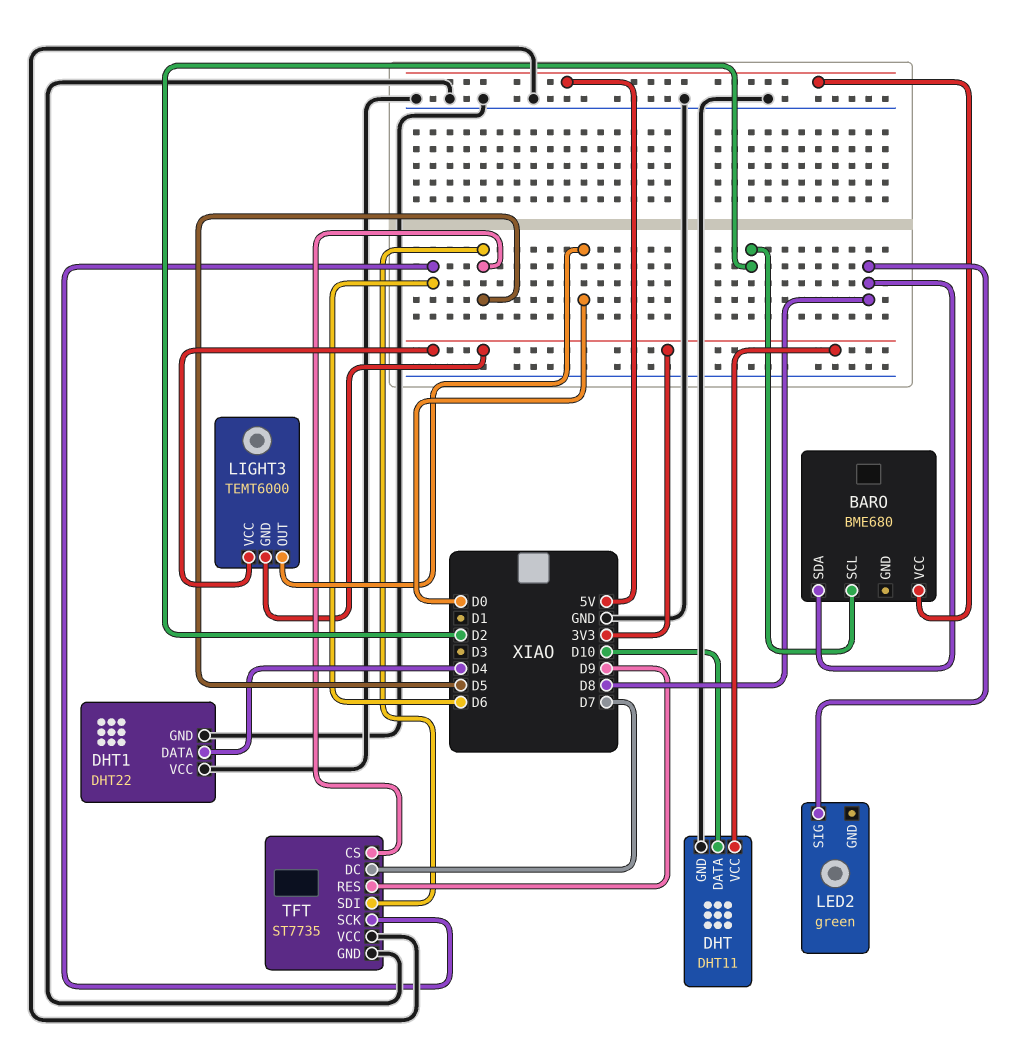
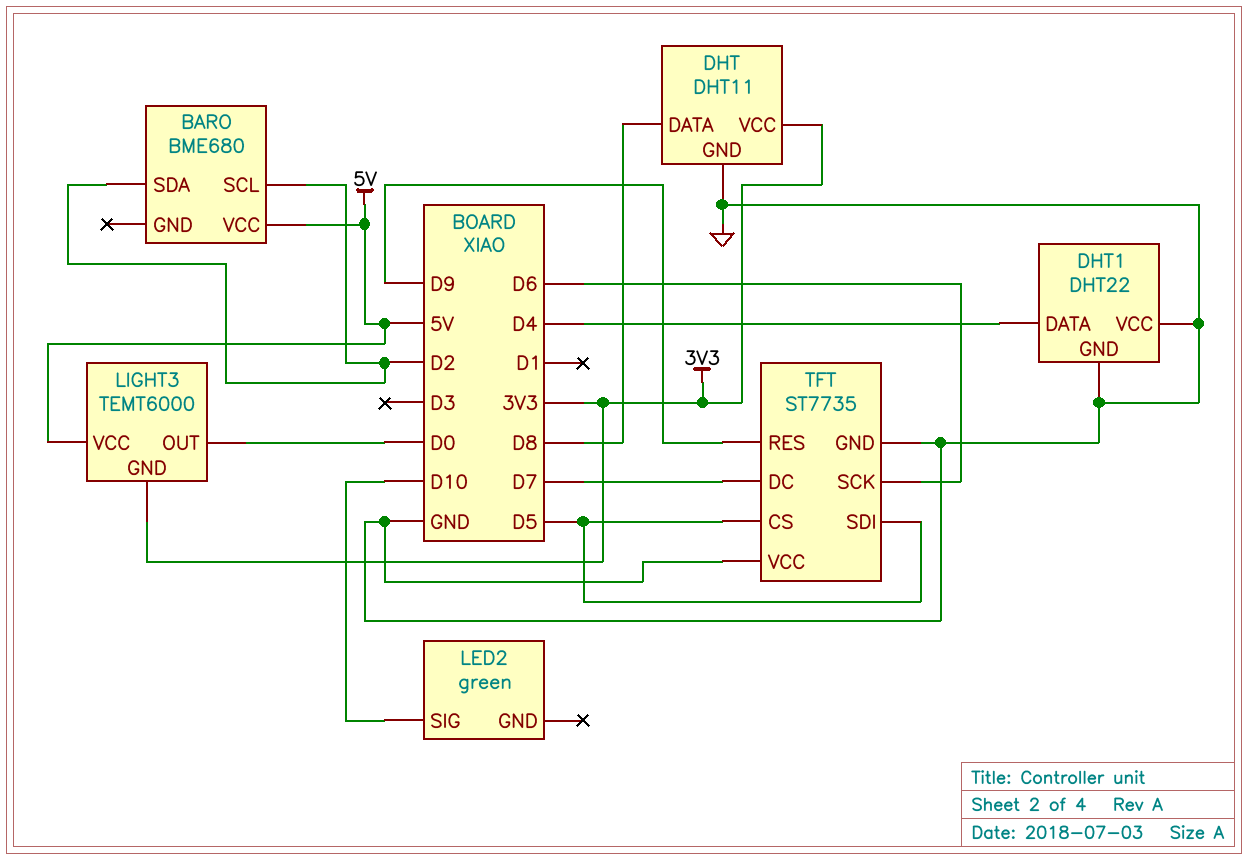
BARO pin SDA: D8 -> D2
DHT pin DATA: D10 -> D8
LED2 pin SIG: D8 -> D10
LIGHT3 pin VCC: 3V3 -> 5V

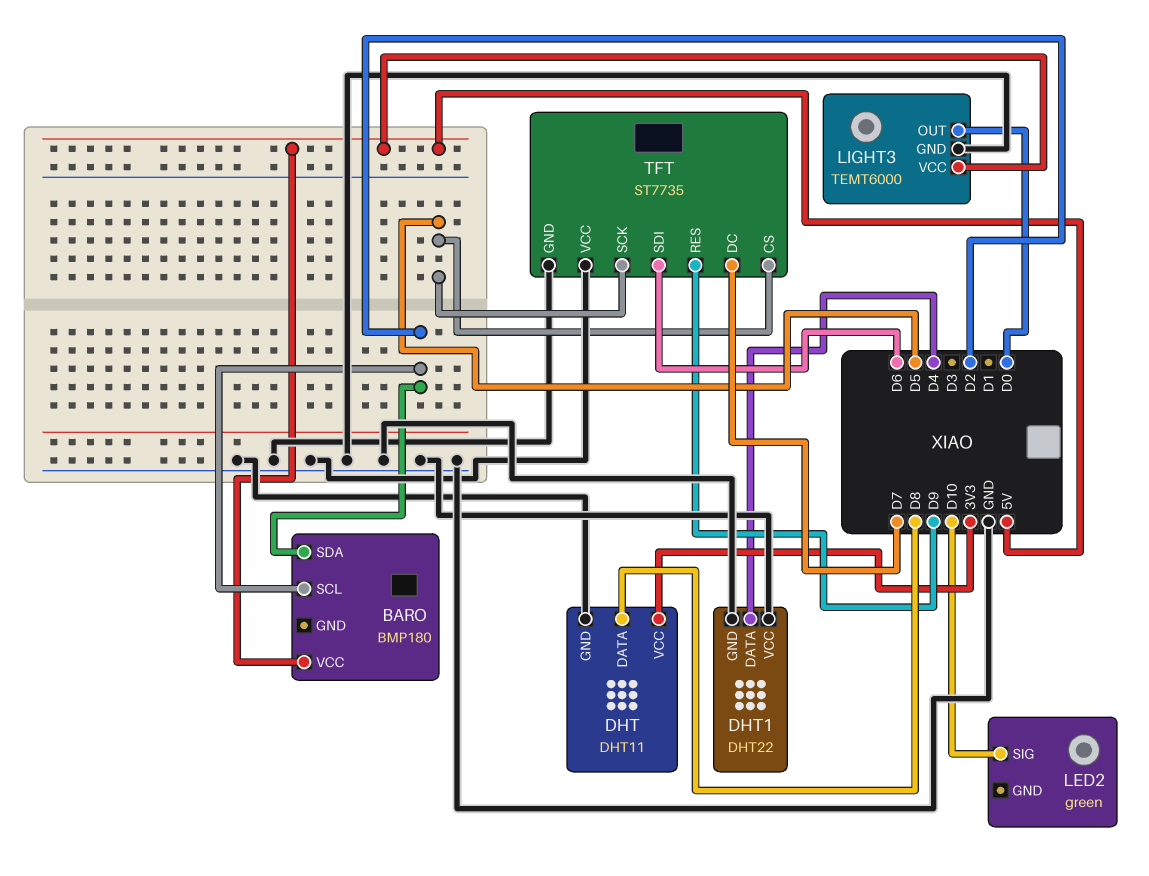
BARO: BME680 -> BMP180
LIGHT3 pin GND: 3V3 -> GND
TFT pin SCK: D6 -> D5
TFT pin SDI: D5 -> D6

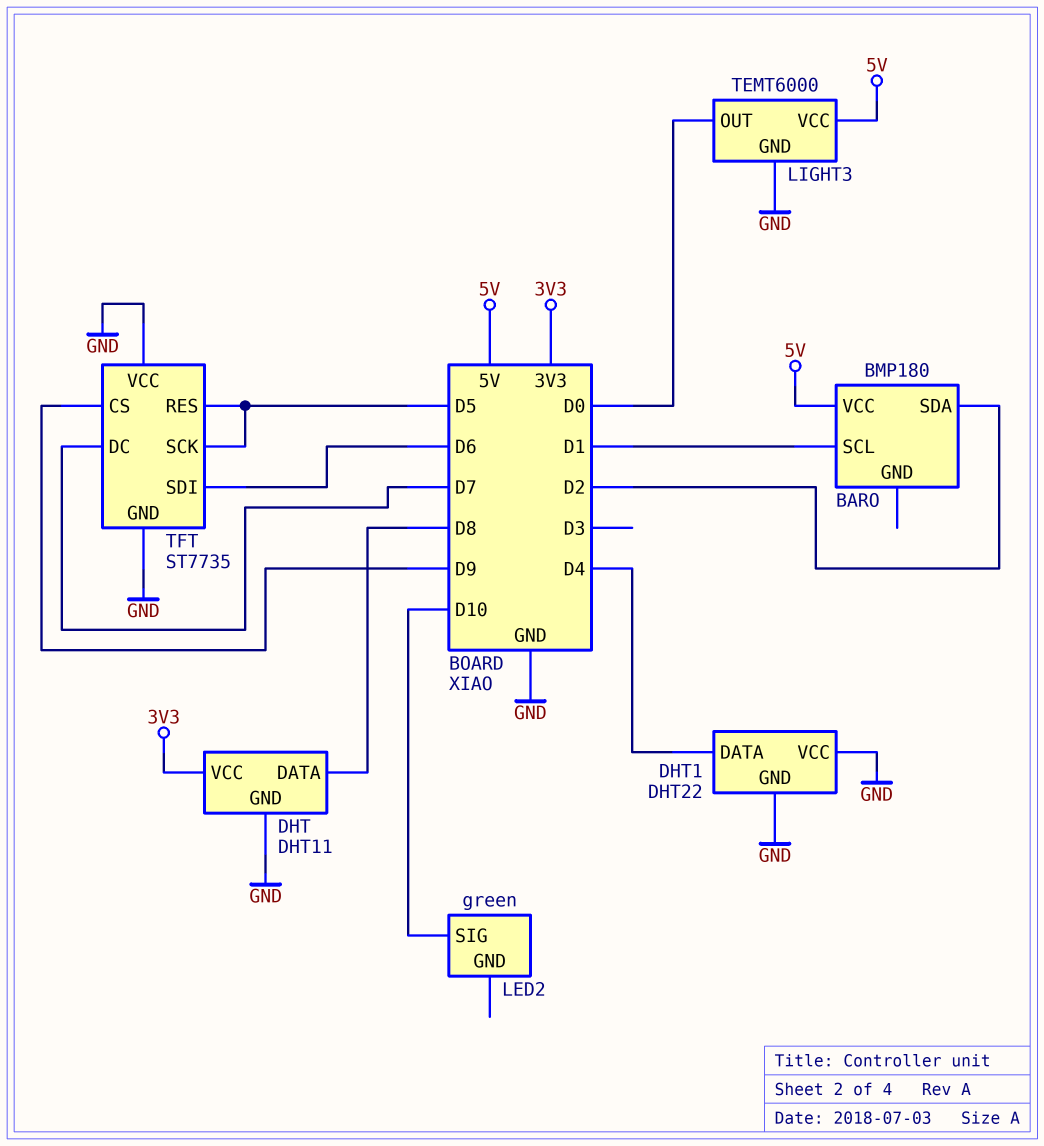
BARO pin SCL: D2 -> D1
TFT pin CS: D5 -> D9
TFT pin RES: D9 -> D5

